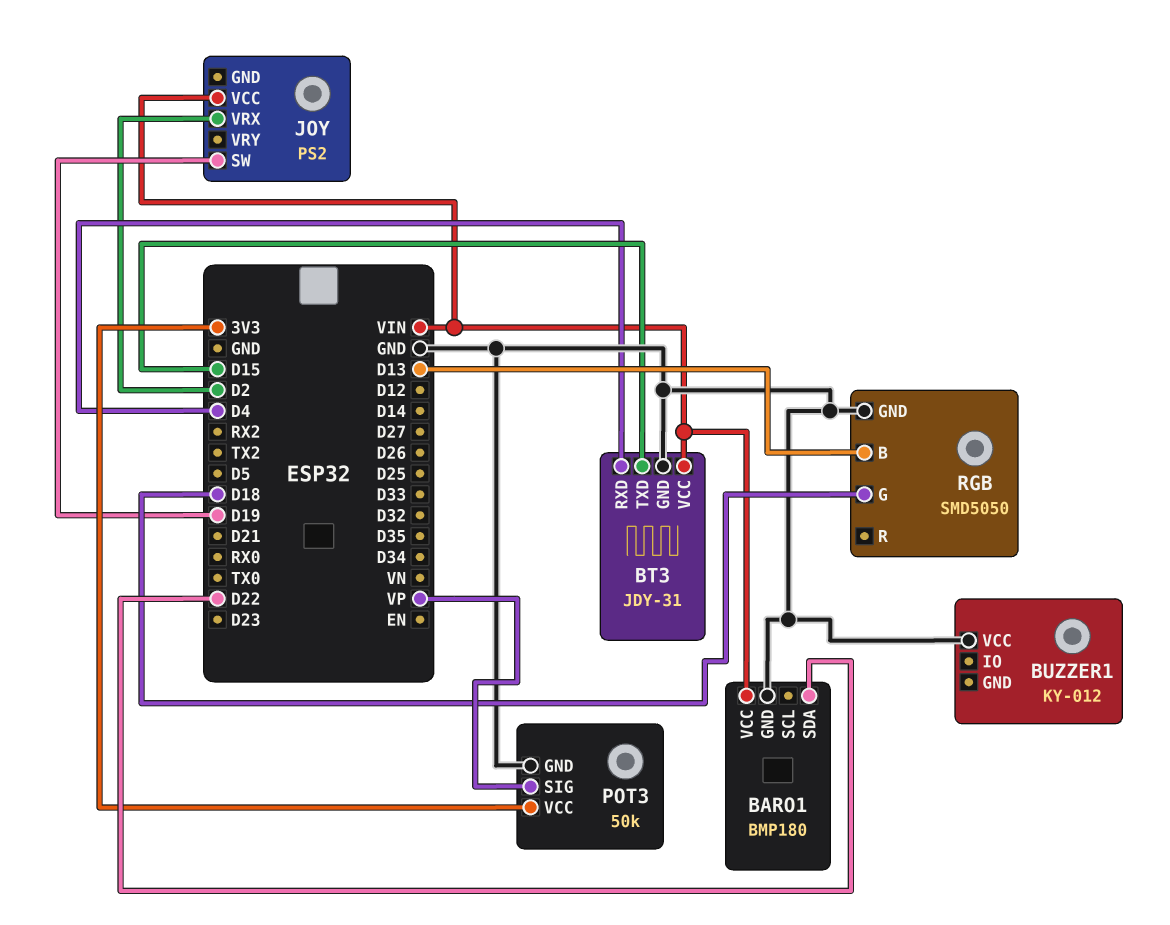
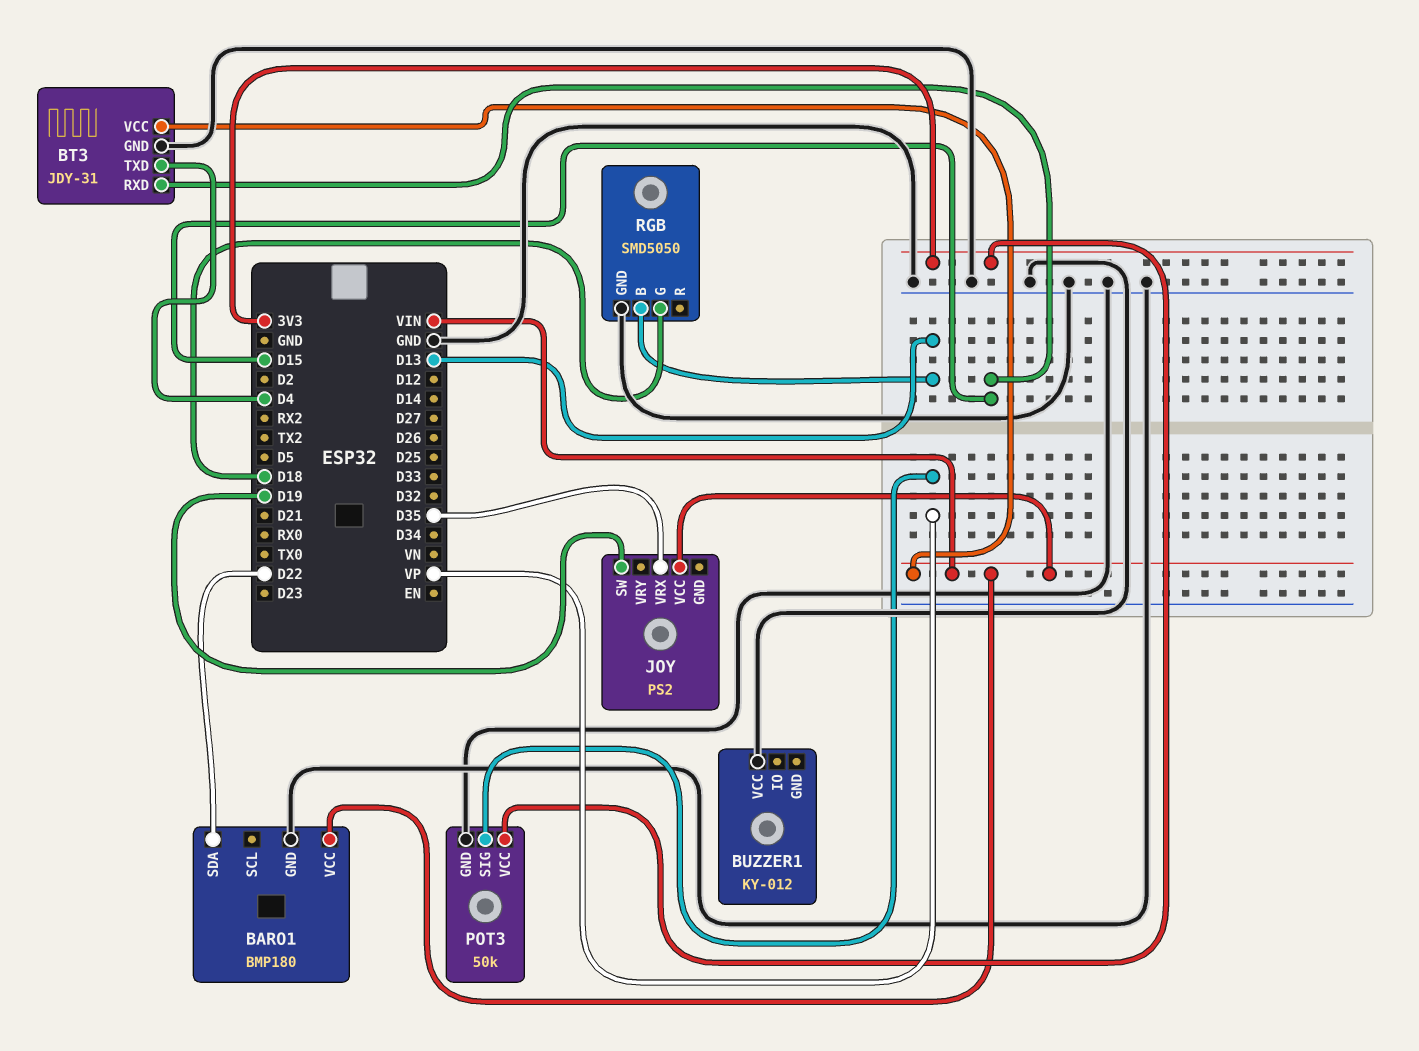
BT3 pin RXD: D4 -> D15
BT3 pin TXD: D15 -> D4
JOY pin VRX: D2 -> D35

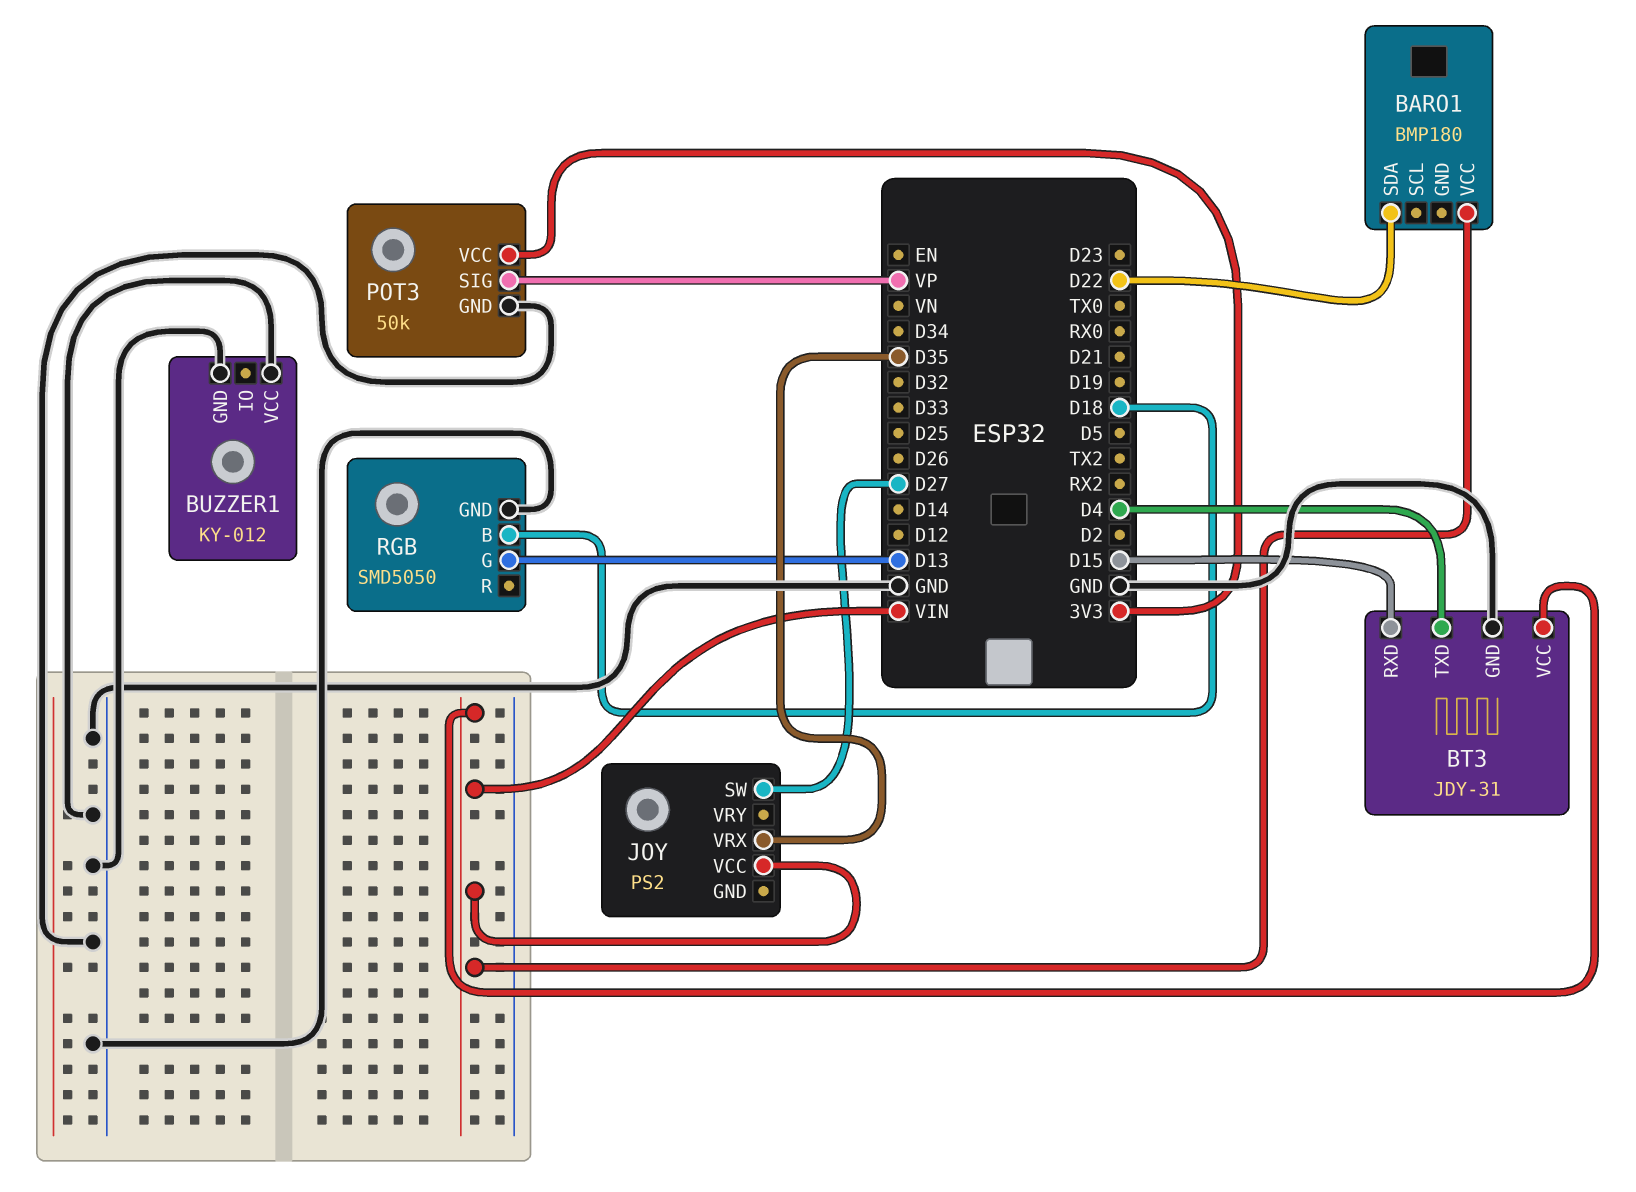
BARO1 pin GND: GND -> none
BUZZER1 pin GND: none -> GND
JOY pin SW: D19 -> D27
RGB pin B: D13 -> D18
RGB pin G: D18 -> D13

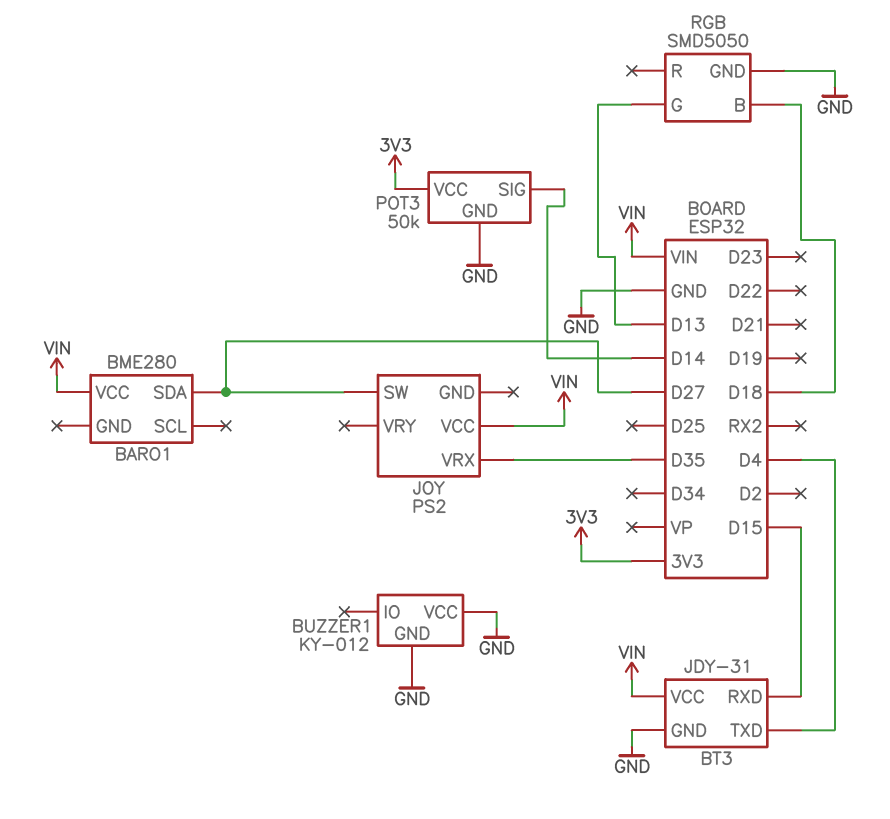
BARO1: BMP180 -> BME280
BARO1 pin SDA: D22 -> D27
POT3 pin SIG: VP -> D14

